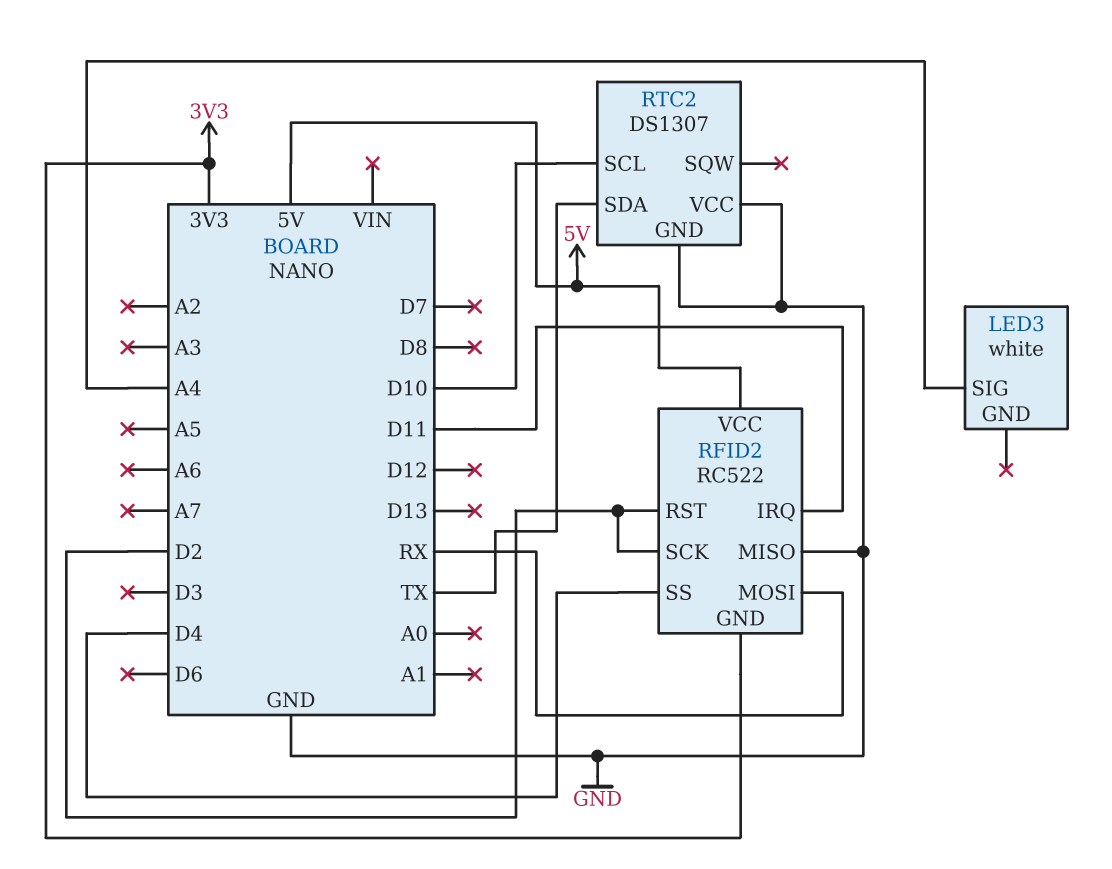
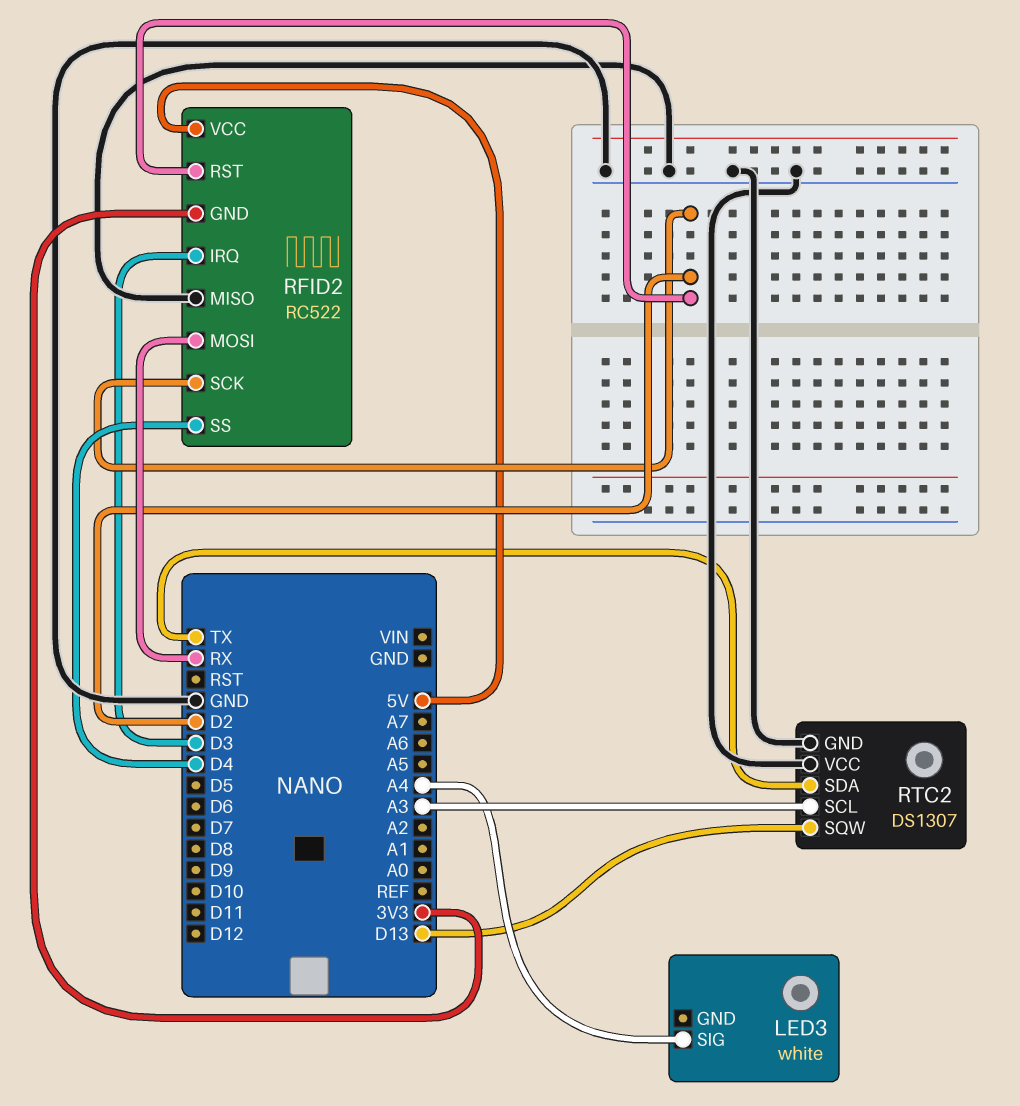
RFID2 pin IRQ: D11 -> D3
RTC2 pin SCL: D10 -> A3
RTC2 pin SQW: none -> D13

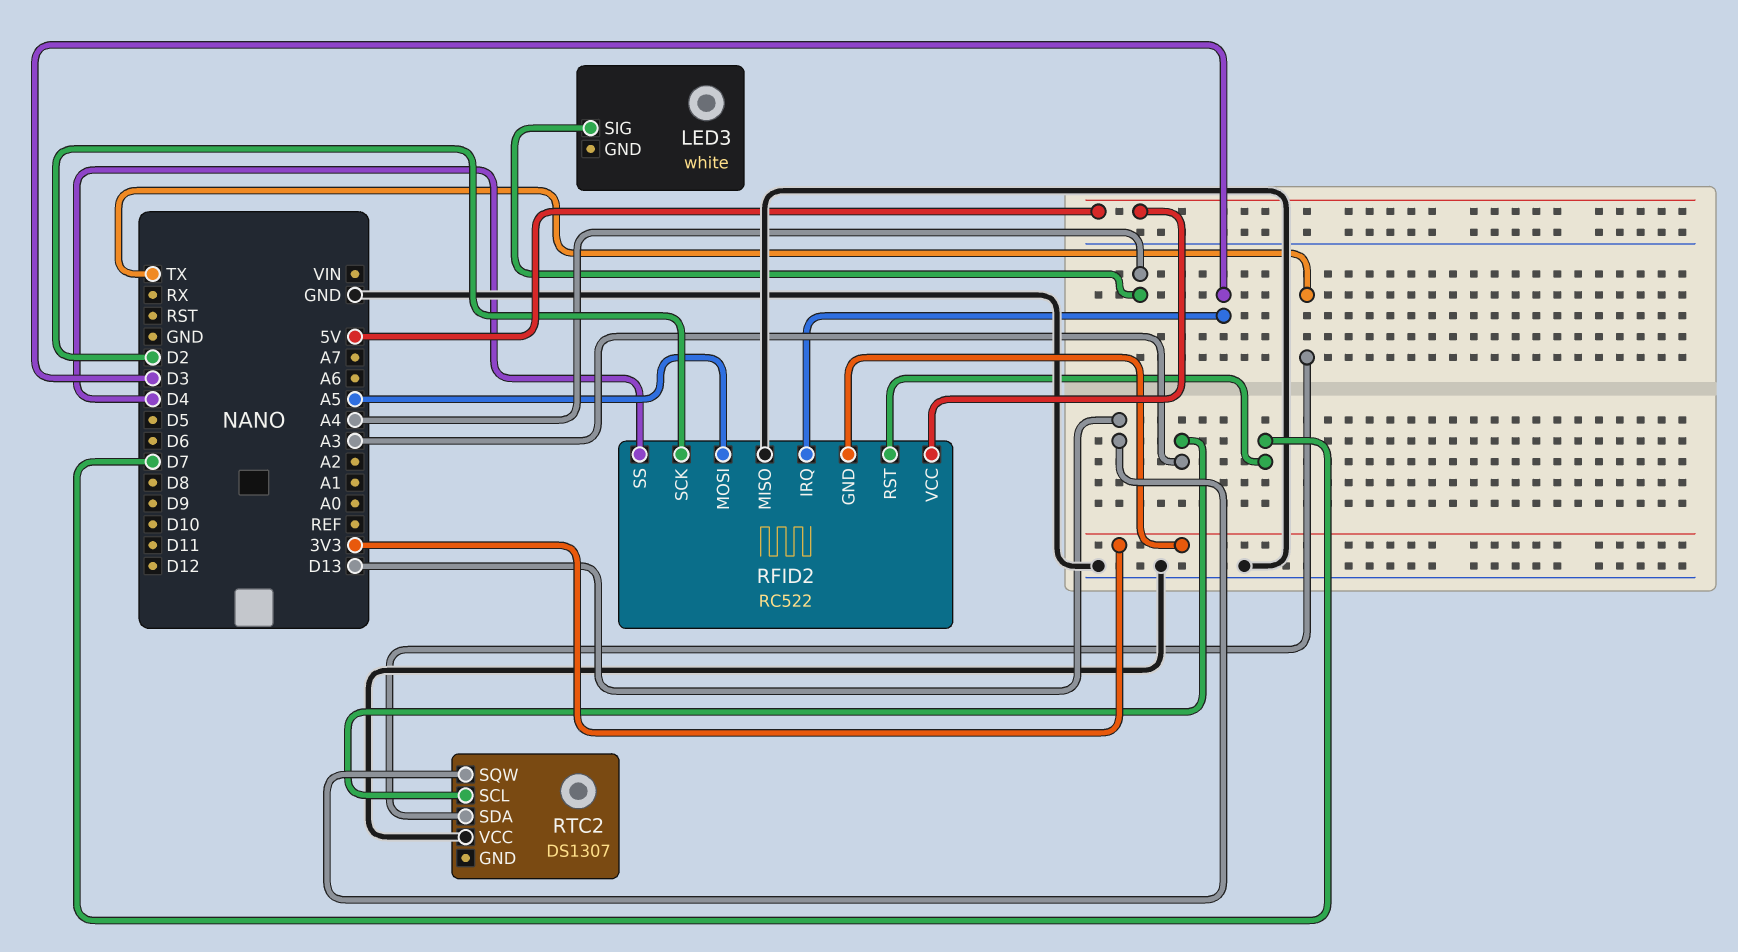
RFID2 pin MOSI: RX -> A5
RFID2 pin RST: D2 -> D7
RTC2 pin GND: GND -> none

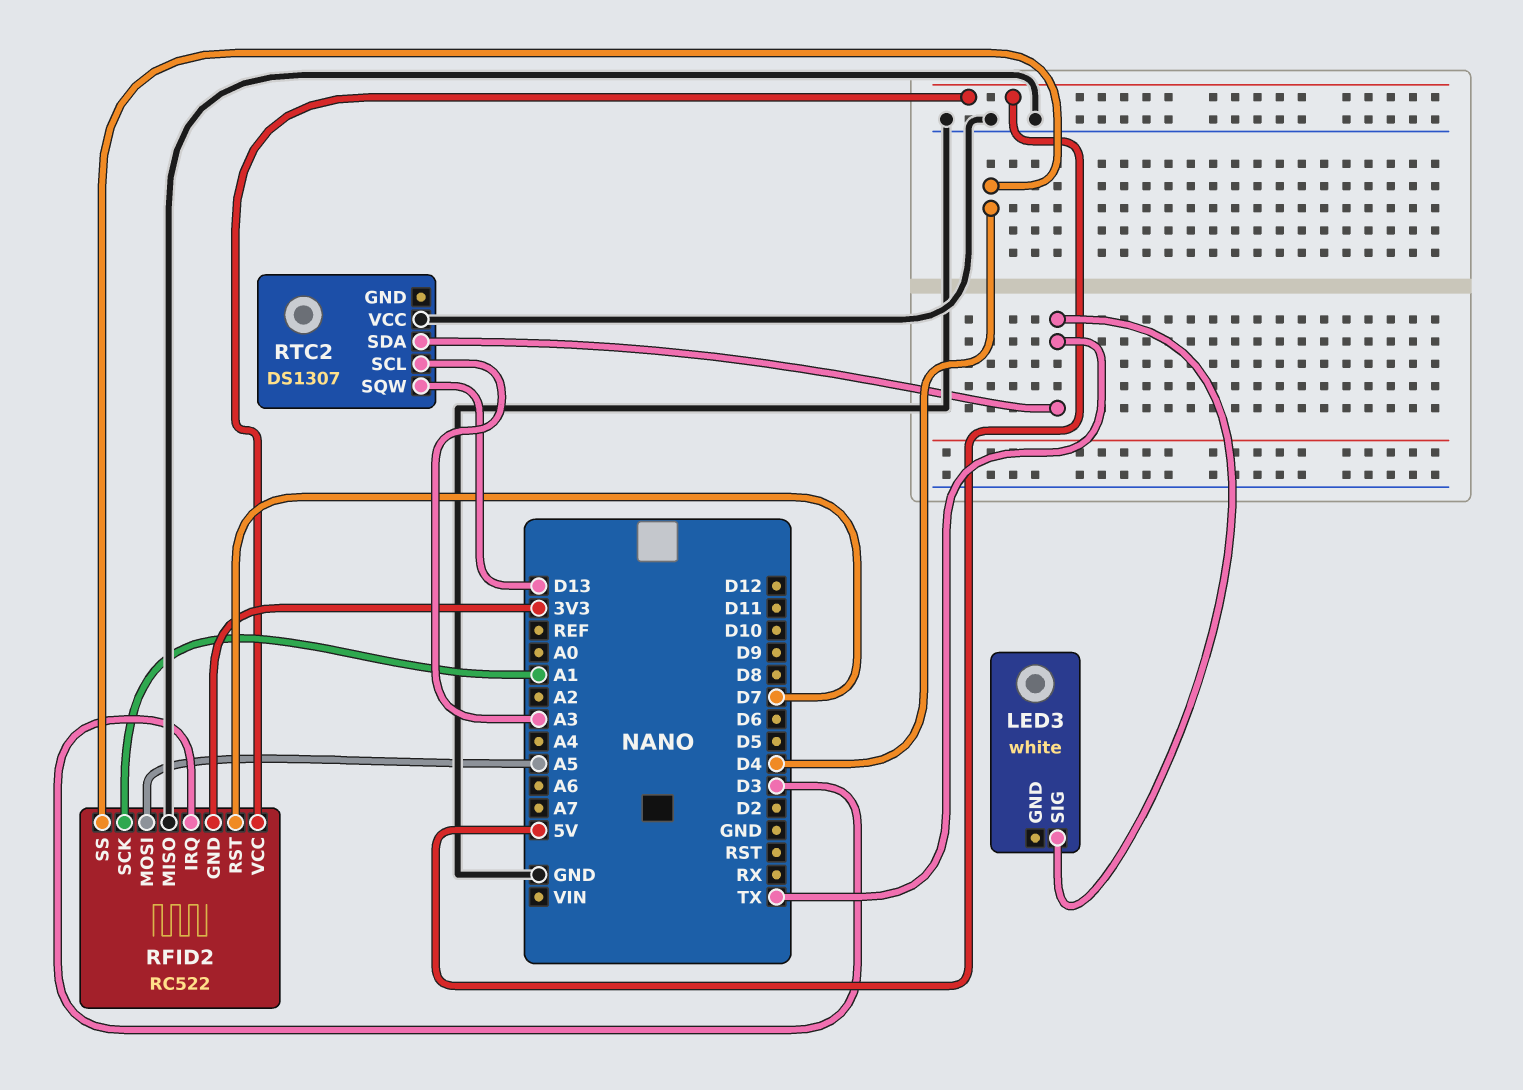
LED3 pin SIG: A4 -> TX
RFID2 pin SCK: D2 -> A1

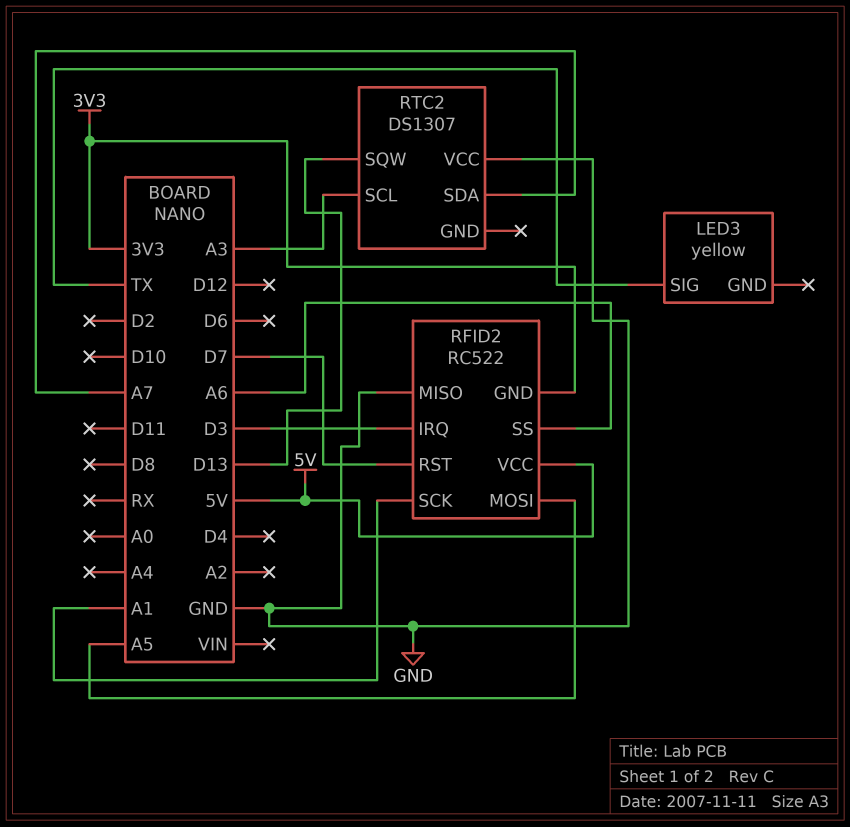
LED3: white -> yellow
RFID2 pin SS: D4 -> A6
RTC2 pin SDA: TX -> A7

